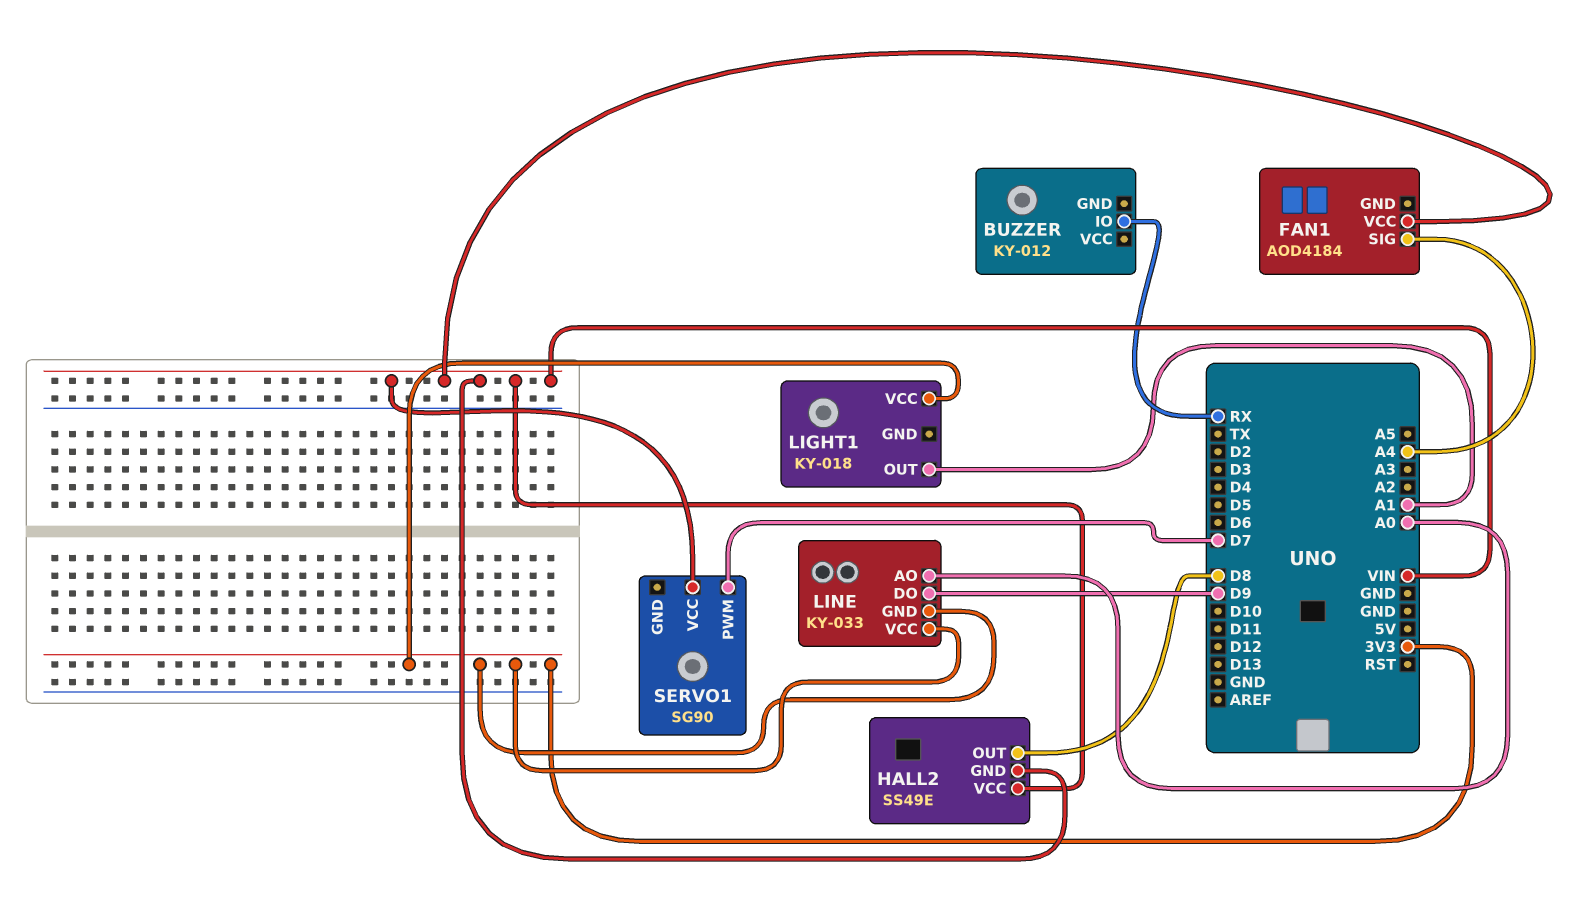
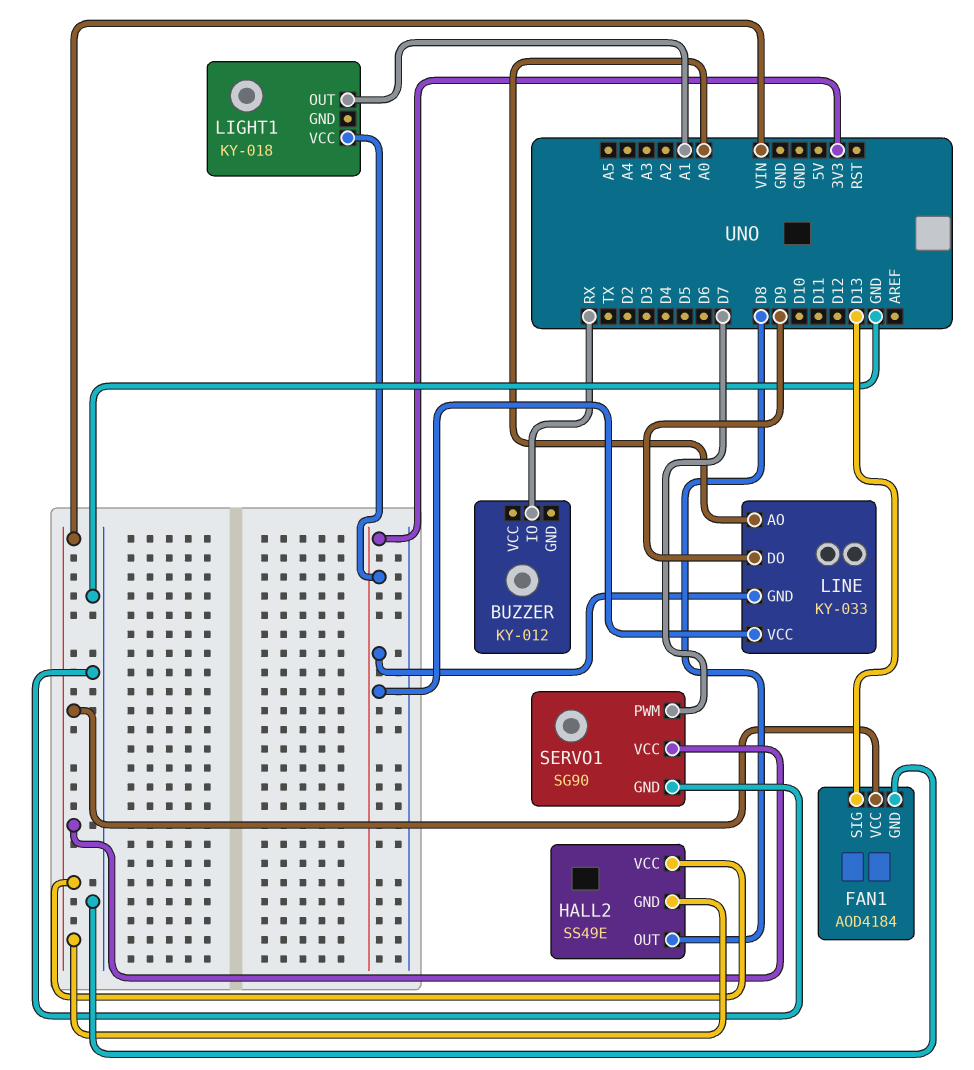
FAN1 pin GND: none -> GND
FAN1 pin SIG: A4 -> D13
SERVO1 pin GND: none -> GND

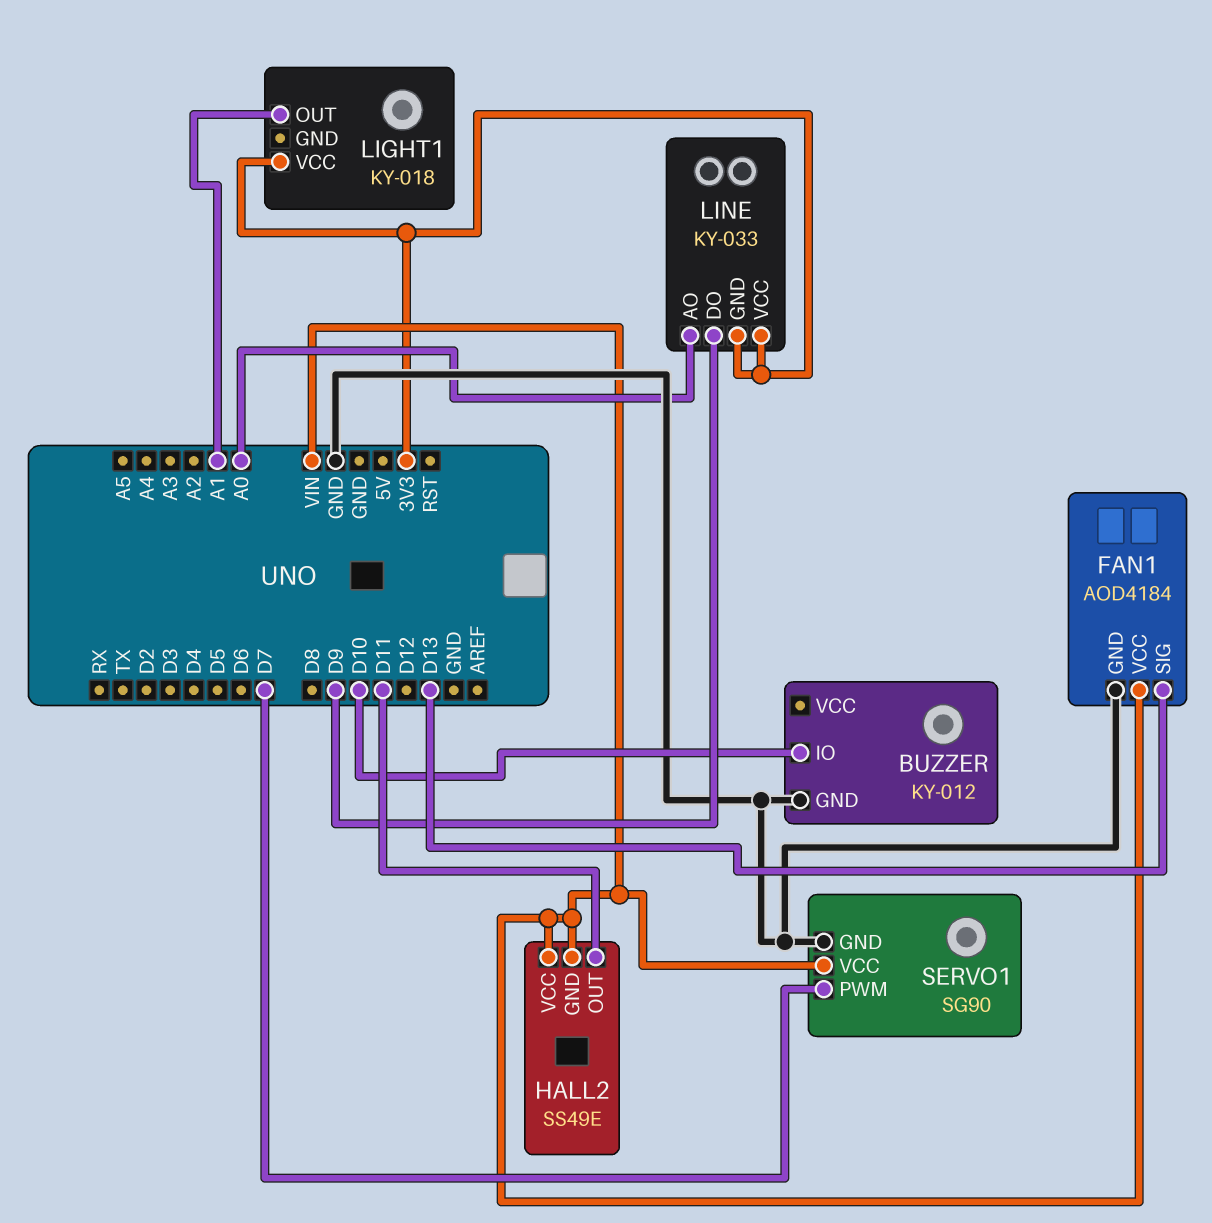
BUZZER pin GND: none -> GND
BUZZER pin IO: RX -> D10
HALL2 pin OUT: D8 -> D11

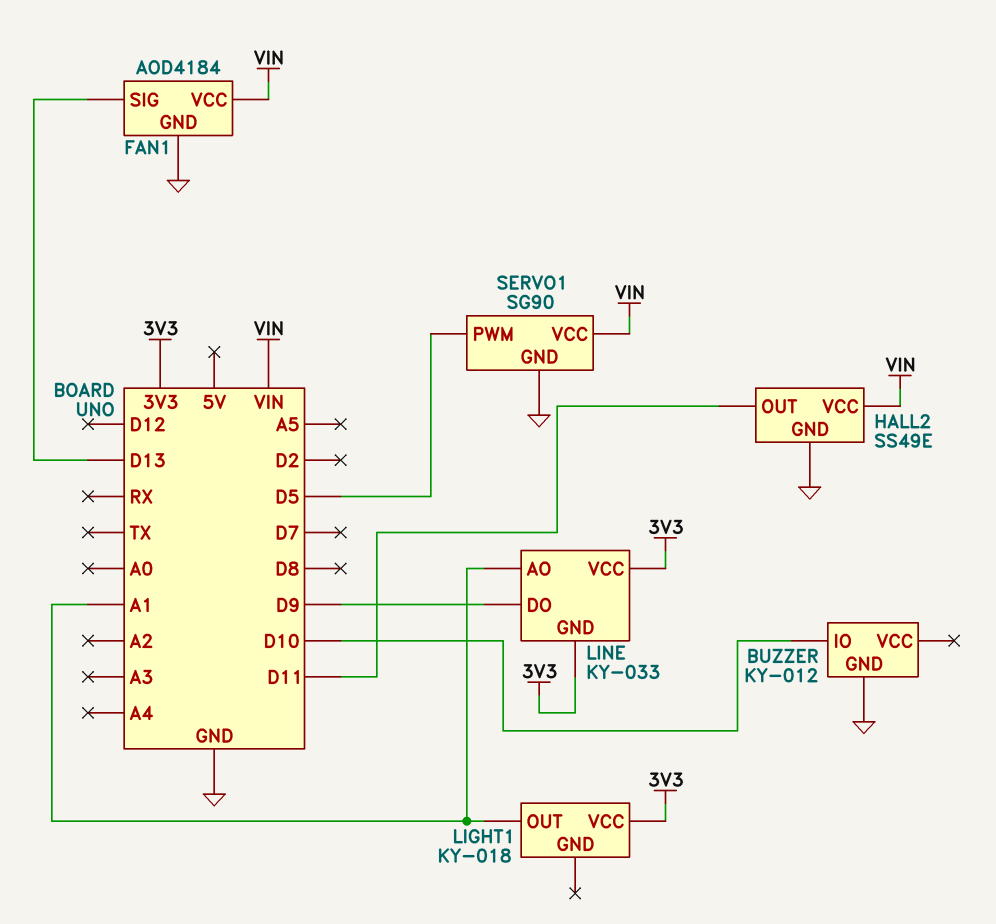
HALL2 pin GND: VIN -> GND
LINE pin AO: A0 -> A1
SERVO1 pin PWM: D7 -> D5

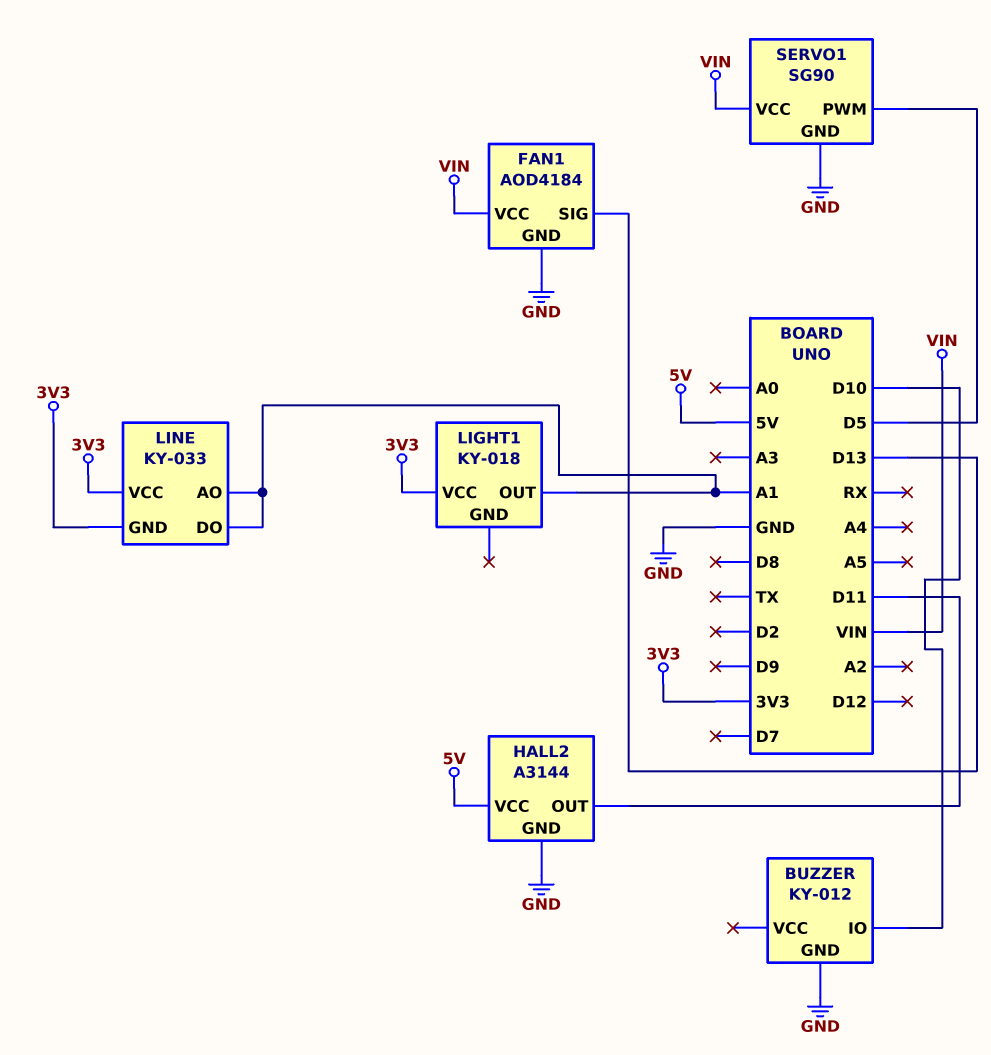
HALL2: SS49E -> A3144
HALL2 pin VCC: VIN -> 5V
LINE pin DO: D9 -> A1

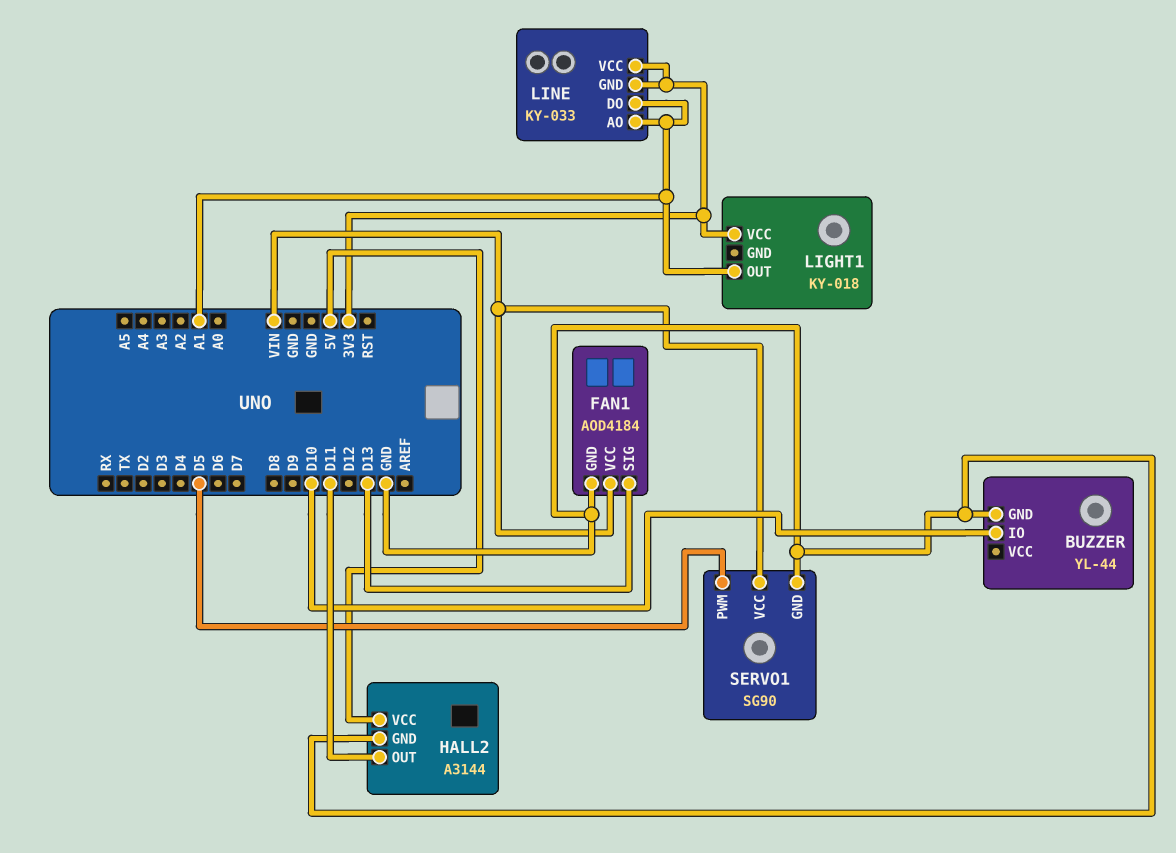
BUZZER: KY-012 -> YL-44

